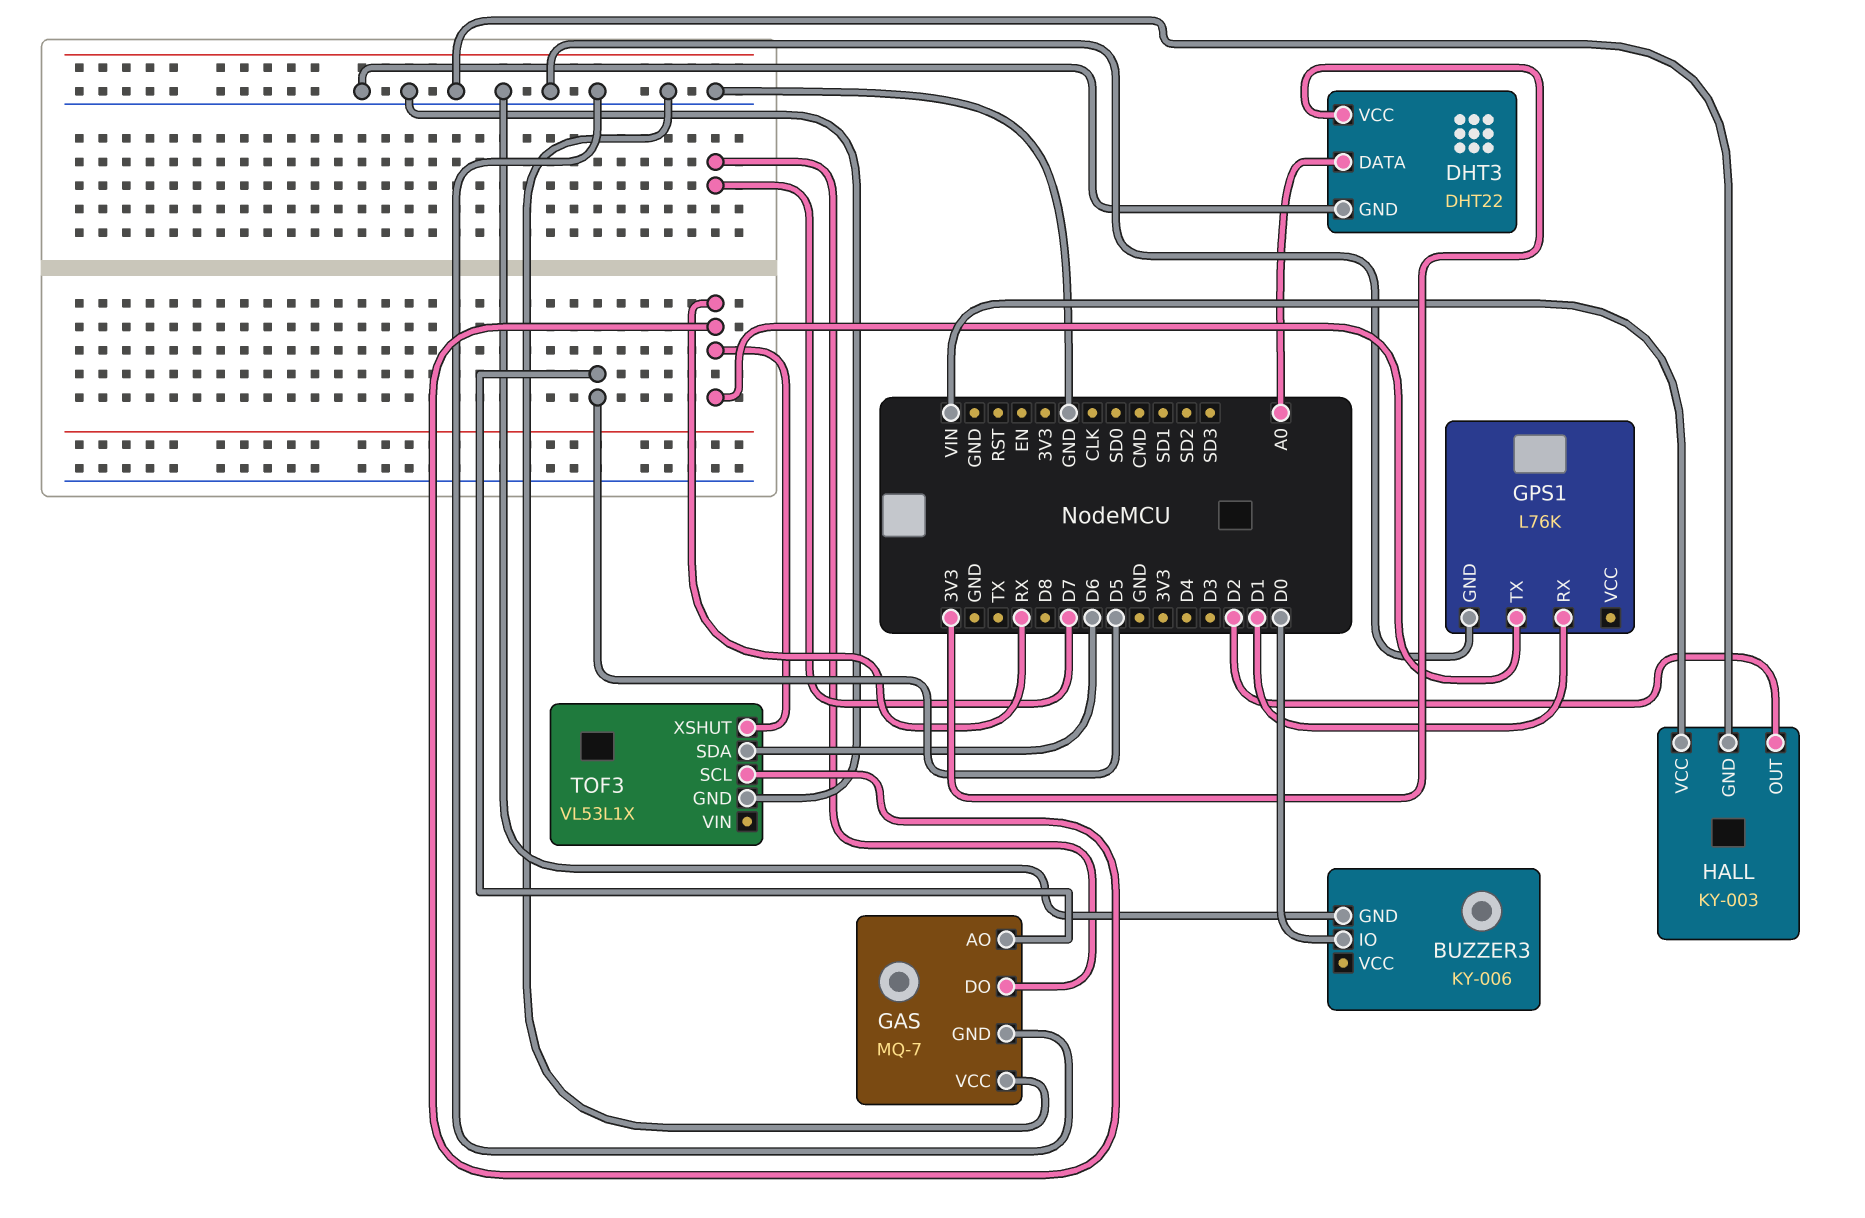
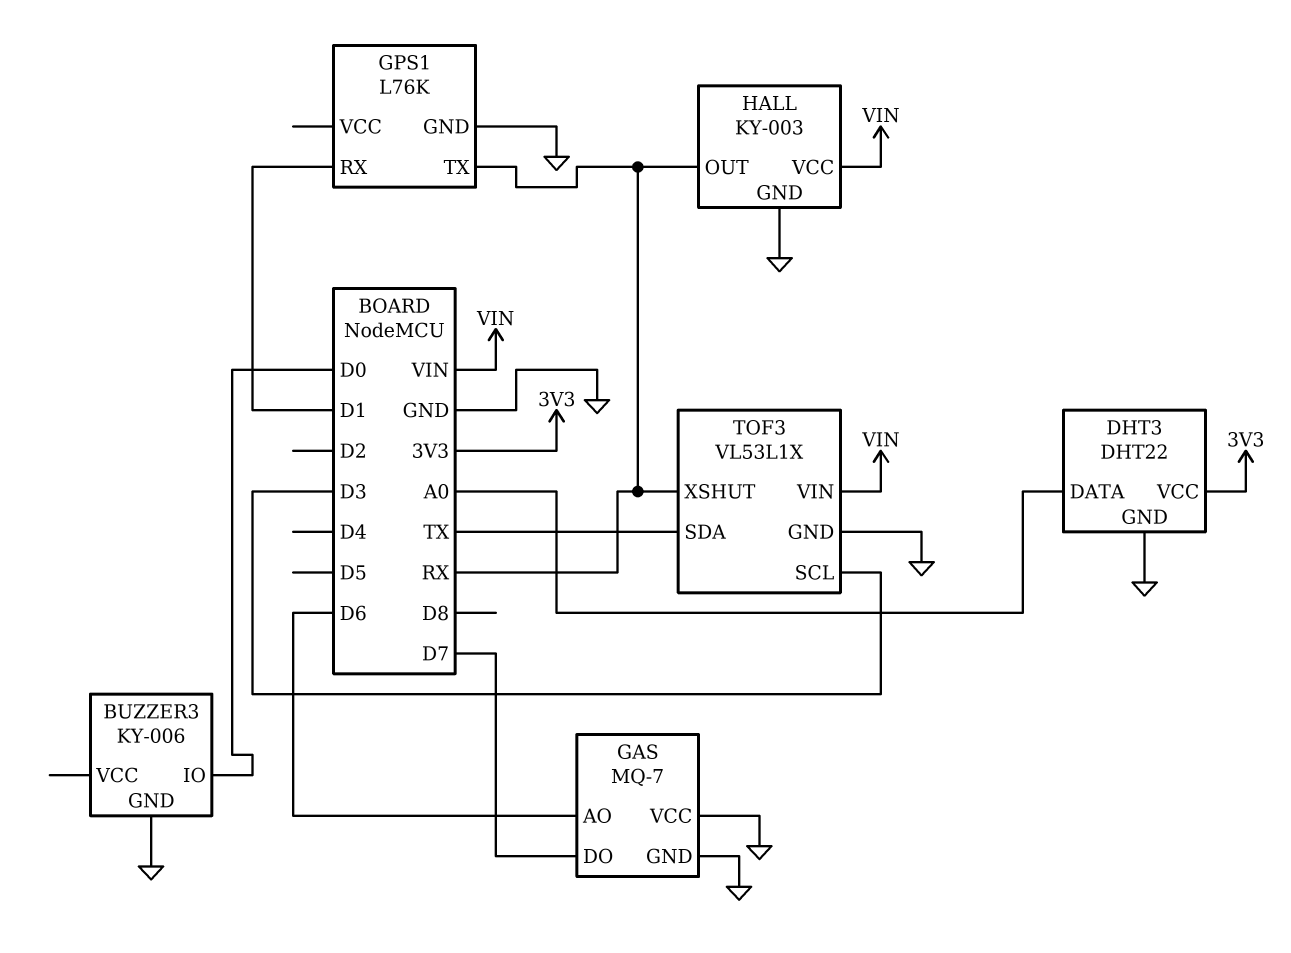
GAS pin AO: D5 -> D6
HALL pin OUT: D2 -> RX
TOF3 pin SCL: RX -> D3
TOF3 pin SDA: D6 -> TX
TOF3 pin VIN: none -> VIN

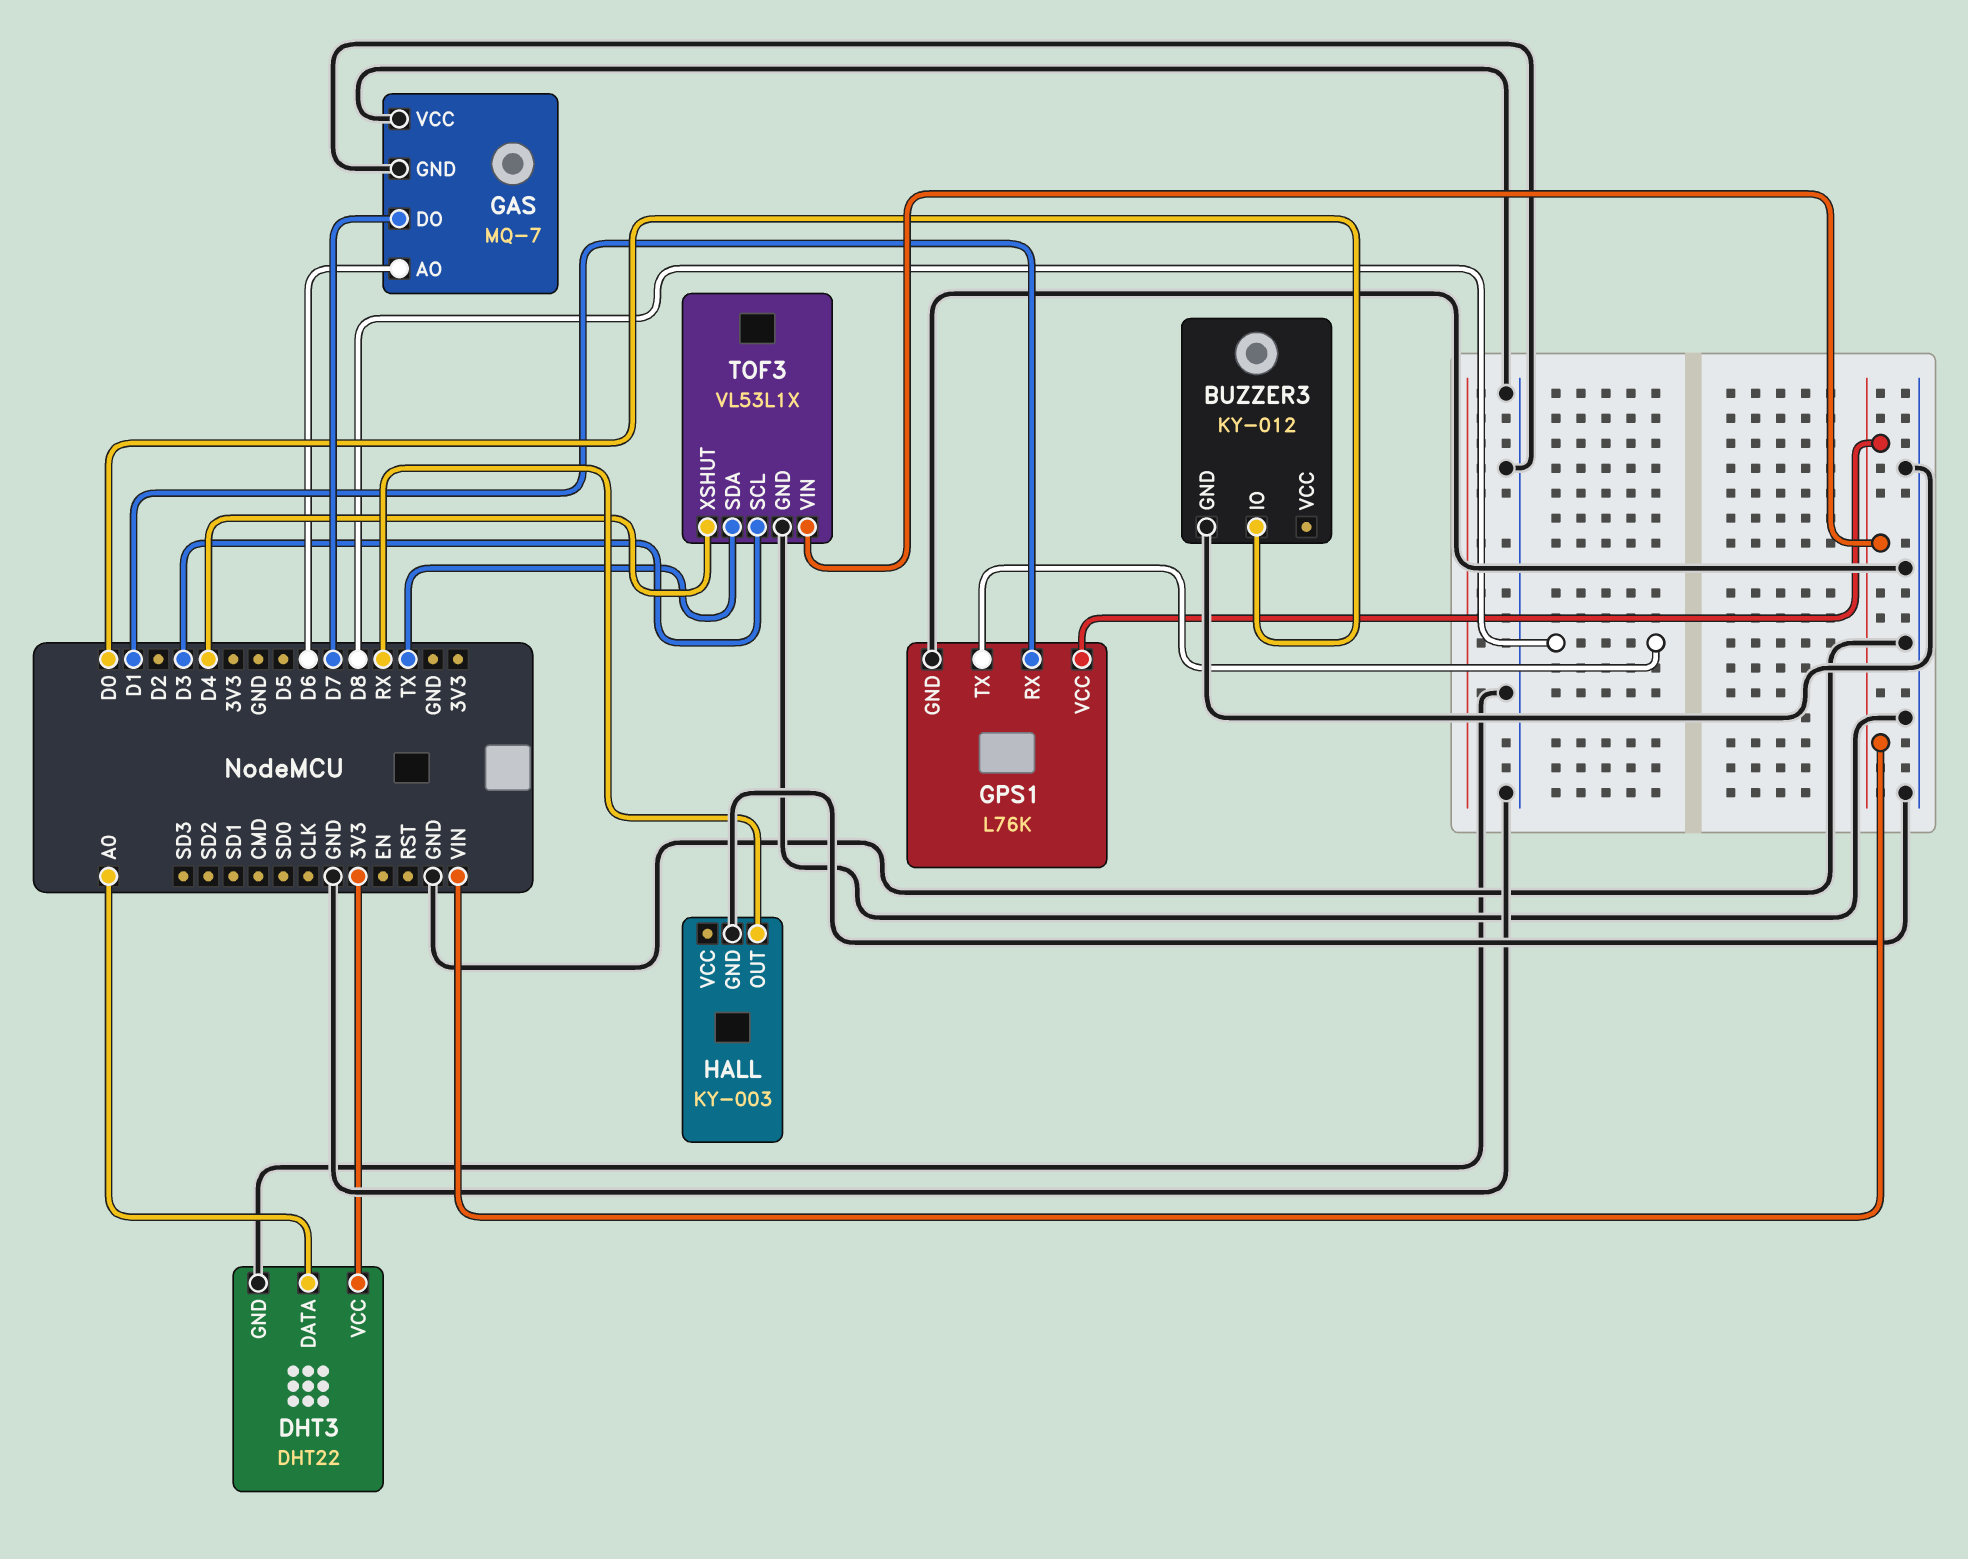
BUZZER3: KY-006 -> KY-012
GPS1 pin TX: RX -> D8
GPS1 pin VCC: none -> VIN
HALL pin VCC: VIN -> none
TOF3 pin XSHUT: RX -> D4

